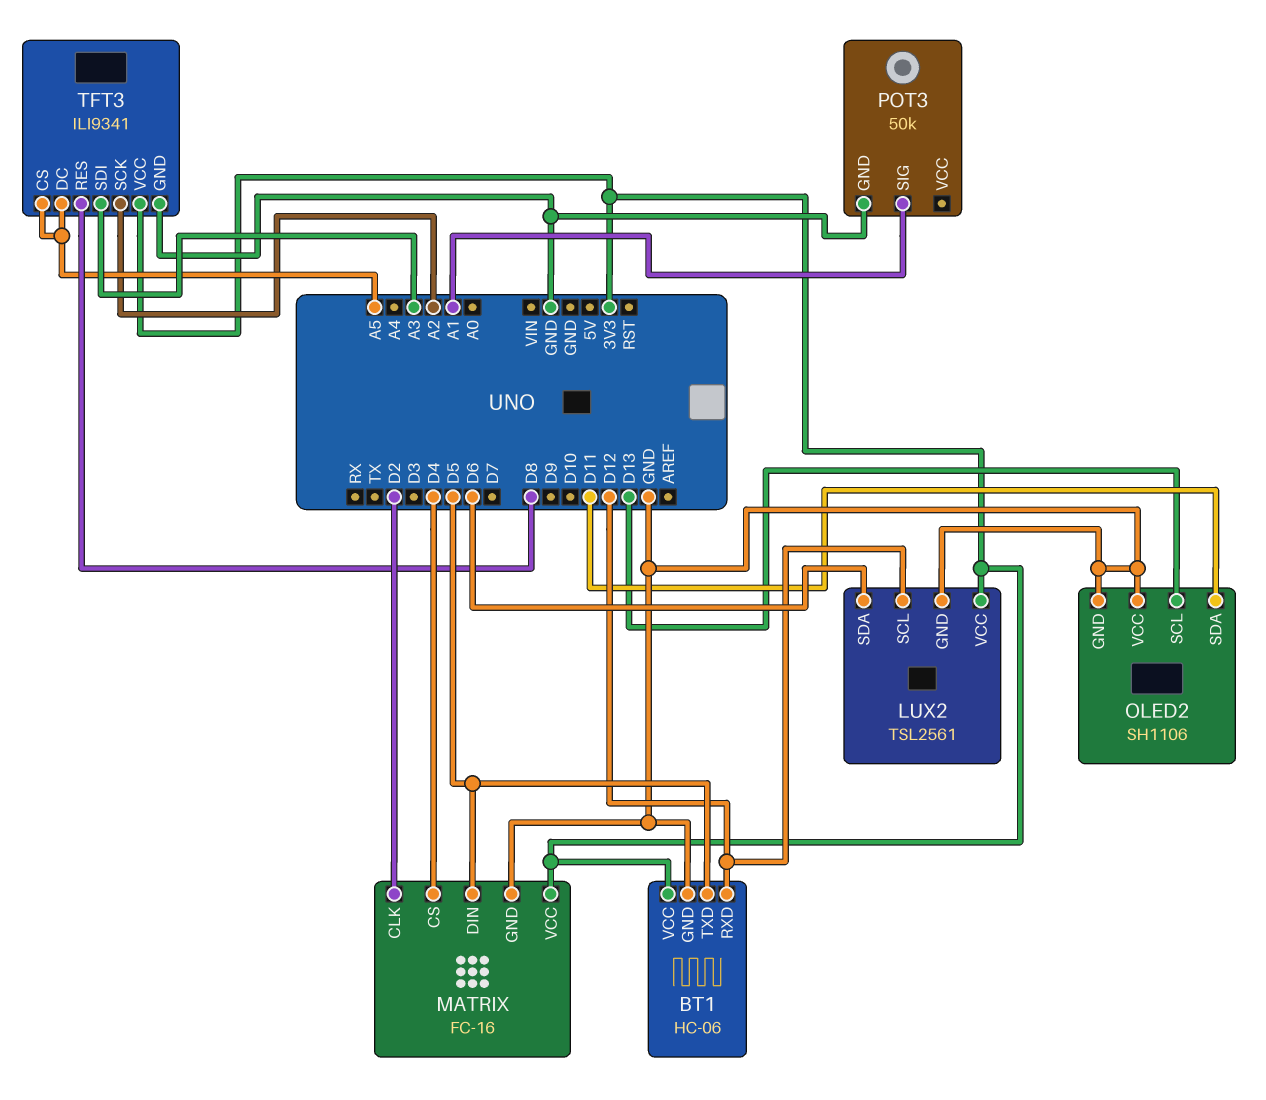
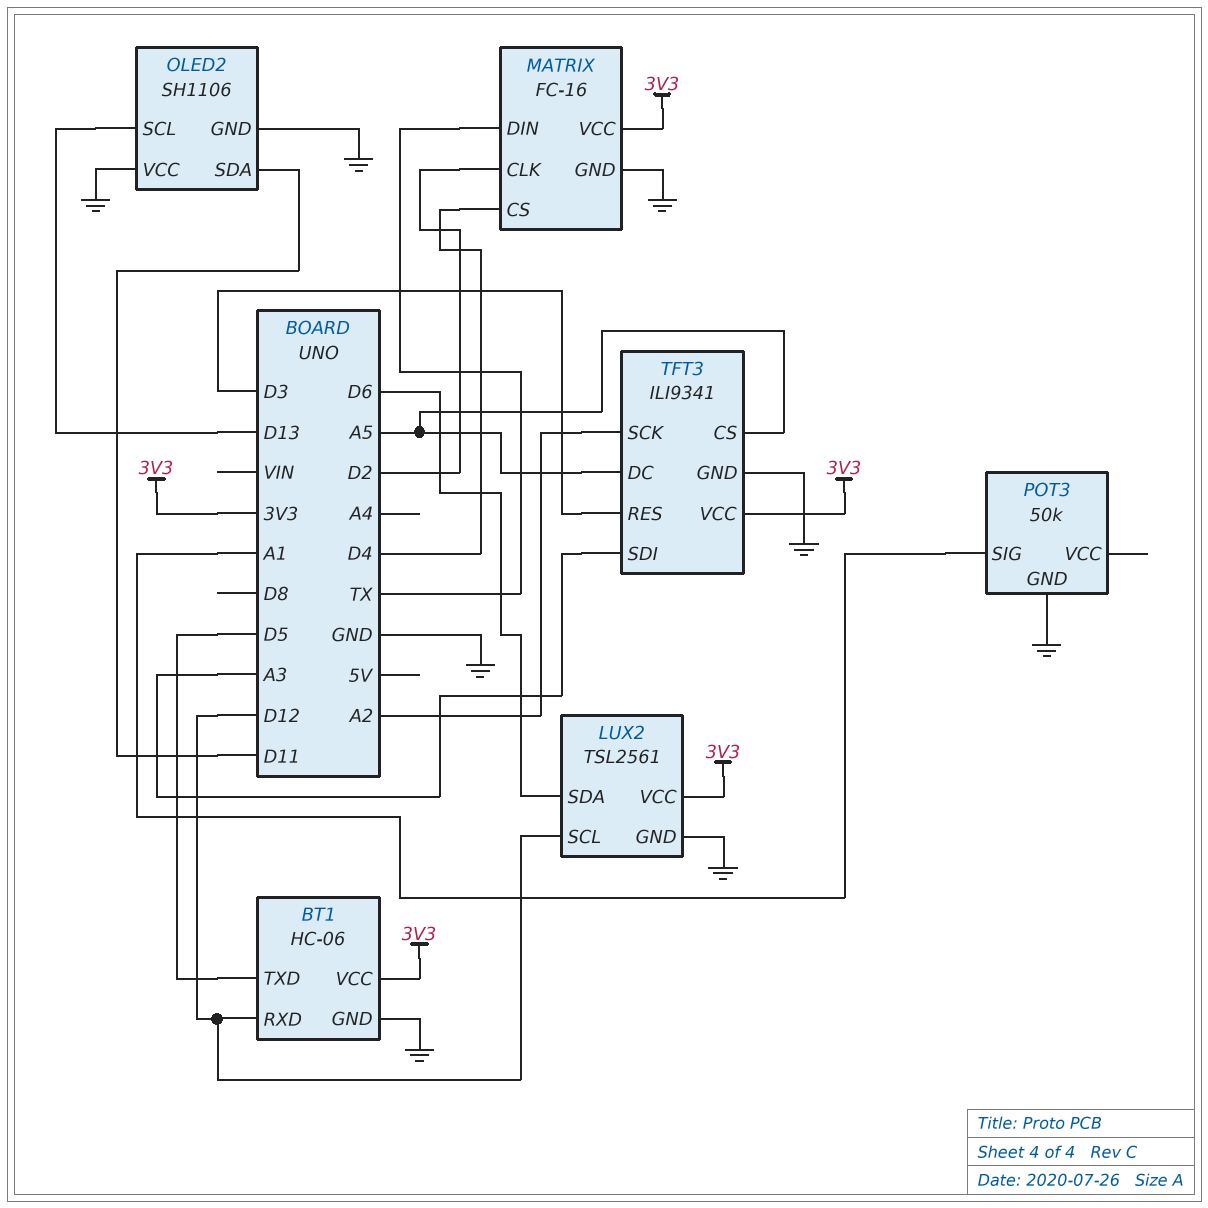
MATRIX pin DIN: D5 -> TX
TFT3 pin RES: D8 -> D3

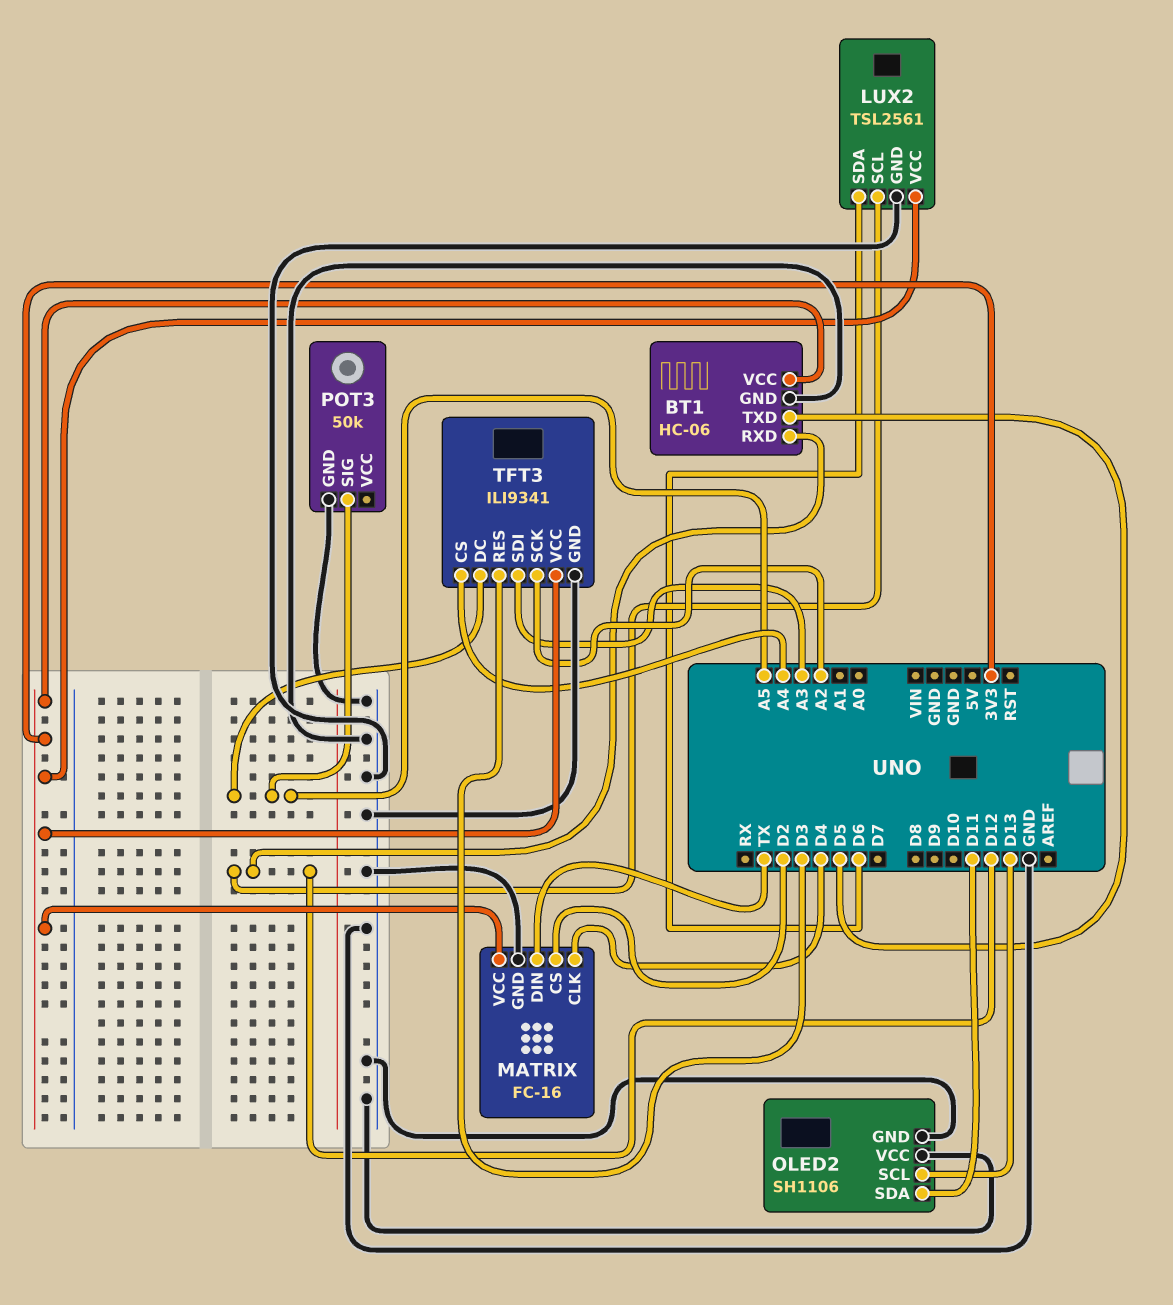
MATRIX pin CLK: D2 -> D4
MATRIX pin CS: D4 -> D2
POT3 pin SIG: A1 -> A5
TFT3 pin CS: A5 -> A4

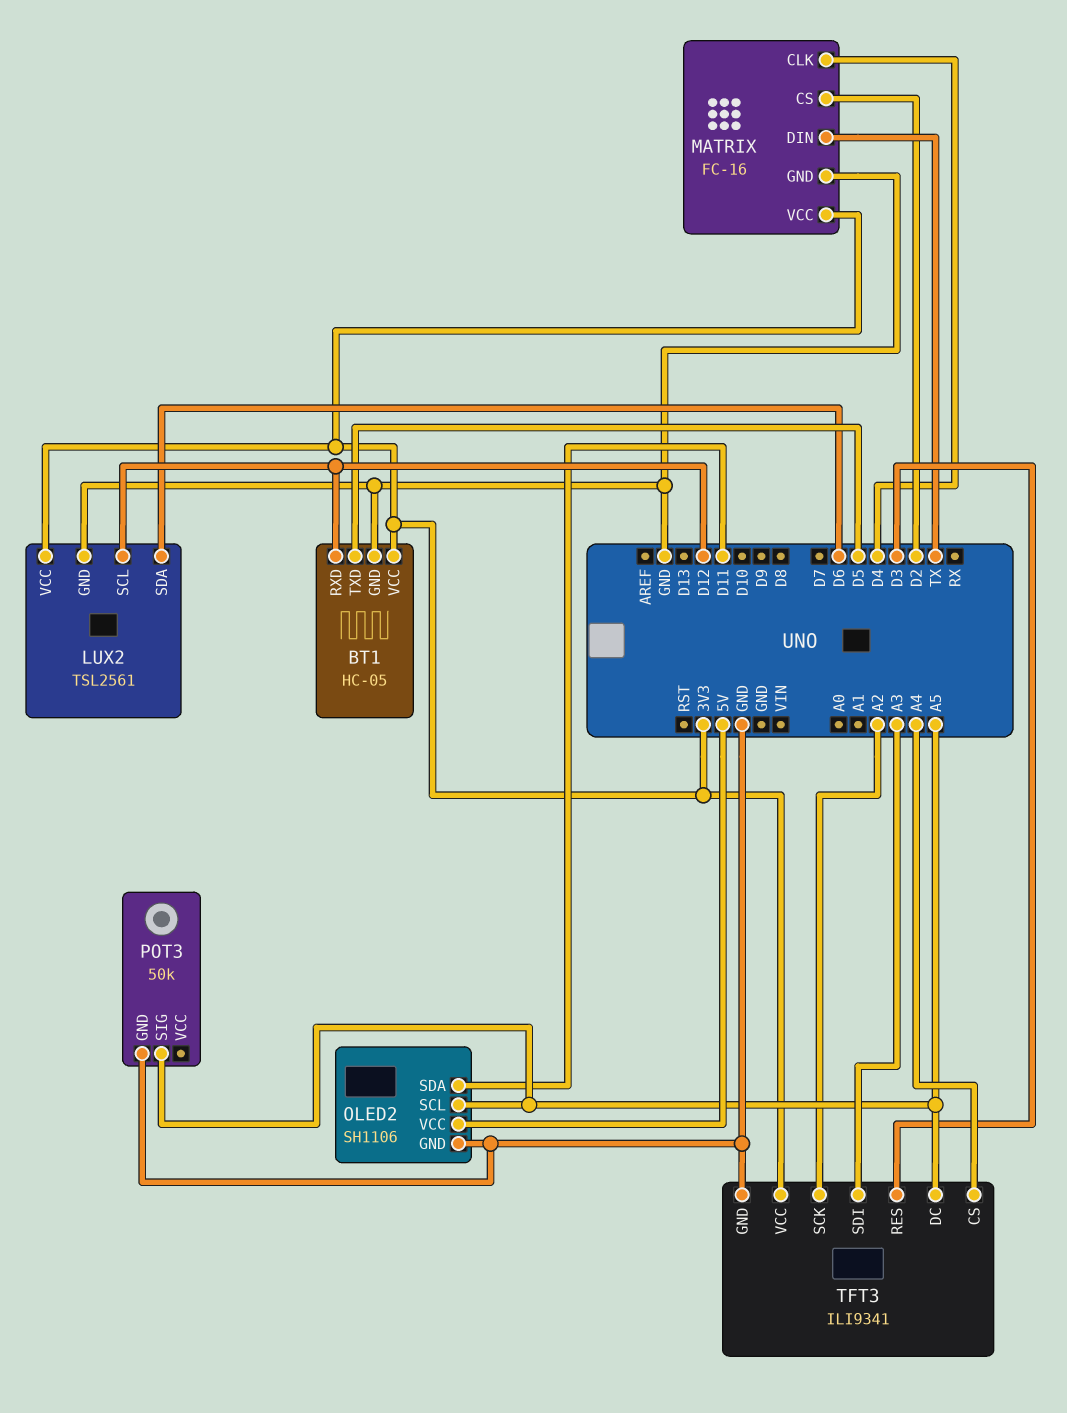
BT1: HC-06 -> HC-05
OLED2 pin SCL: D13 -> A5
OLED2 pin VCC: GND -> 5V

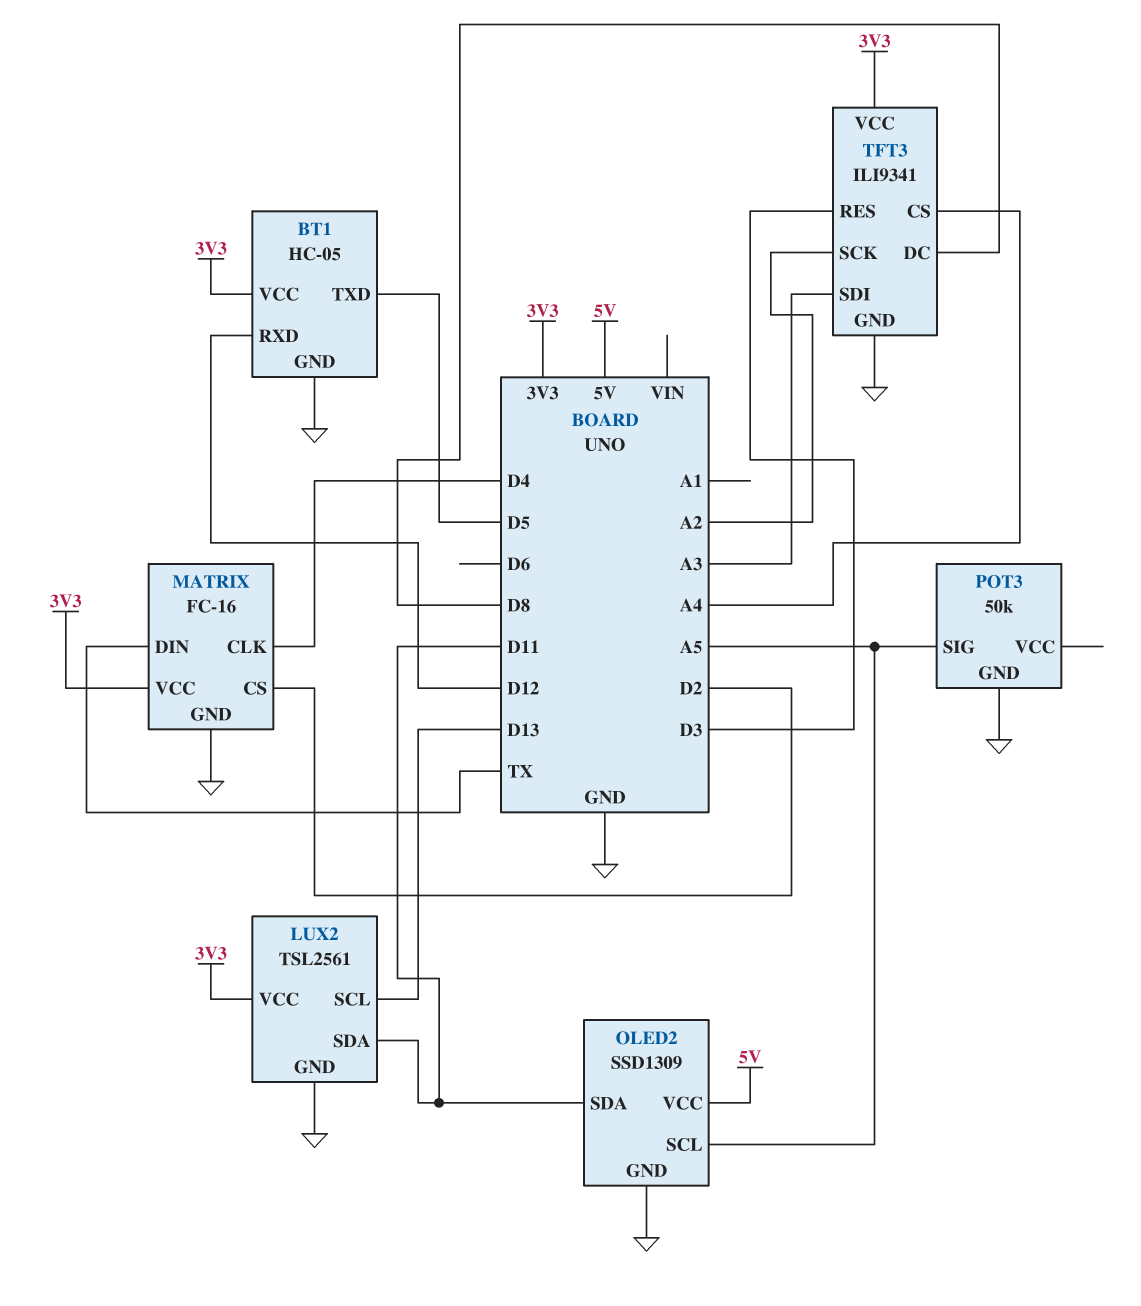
LUX2 pin SCL: D12 -> D13
LUX2 pin SDA: D6 -> D11
OLED2: SH1106 -> SSD1309
TFT3 pin DC: A5 -> D8

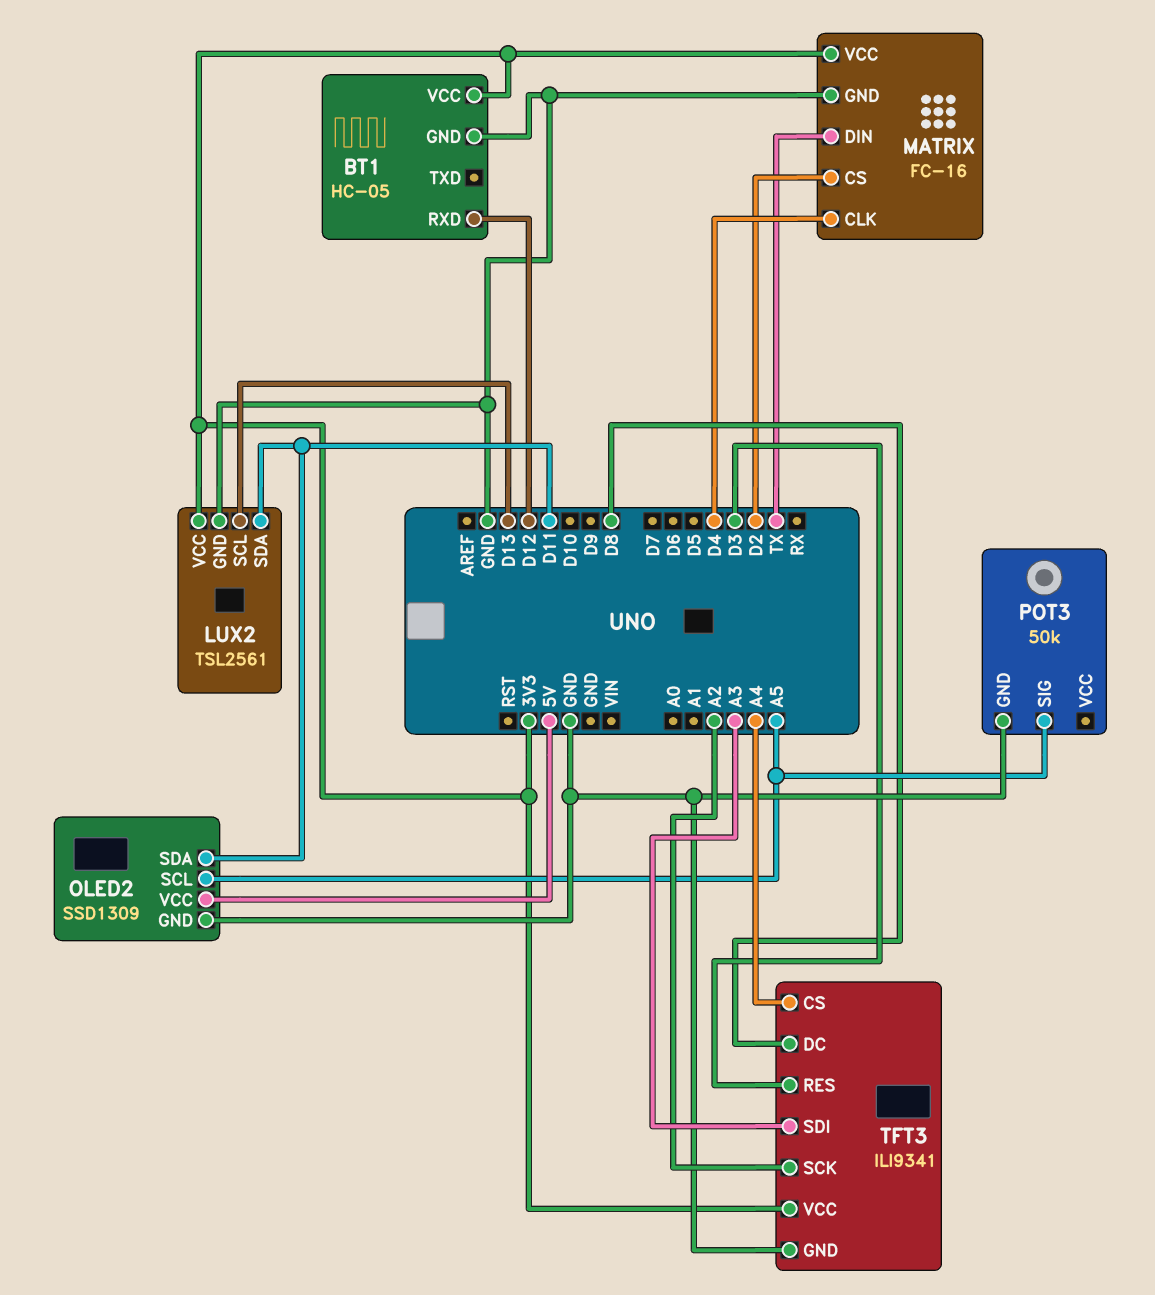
BT1 pin TXD: D5 -> none

